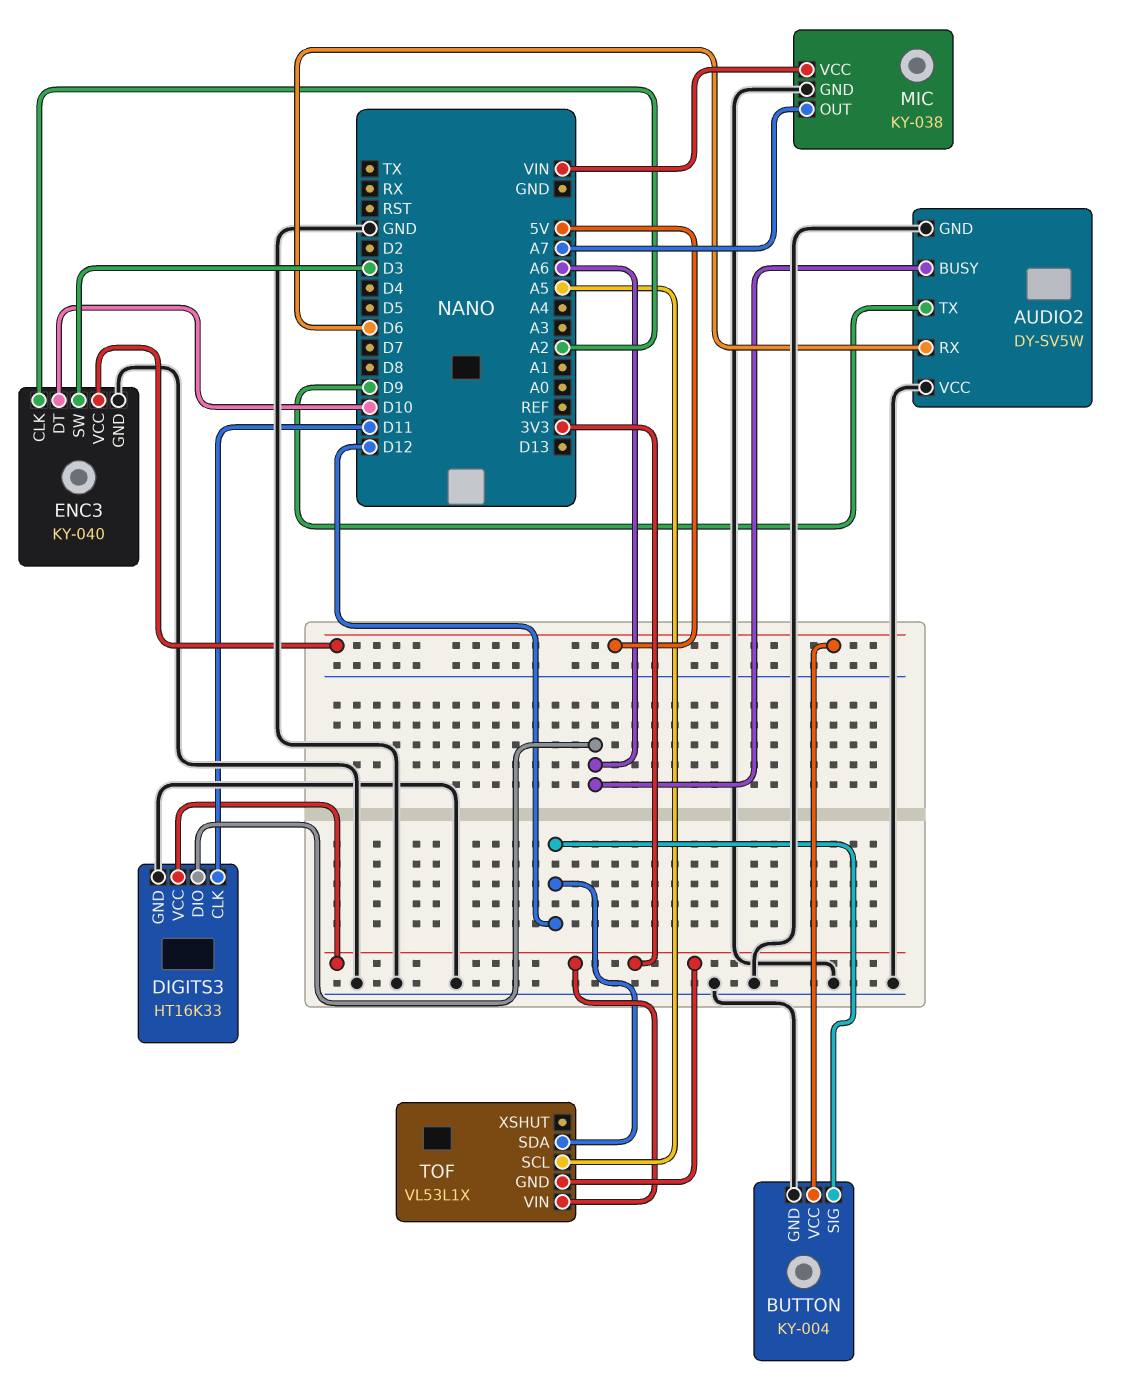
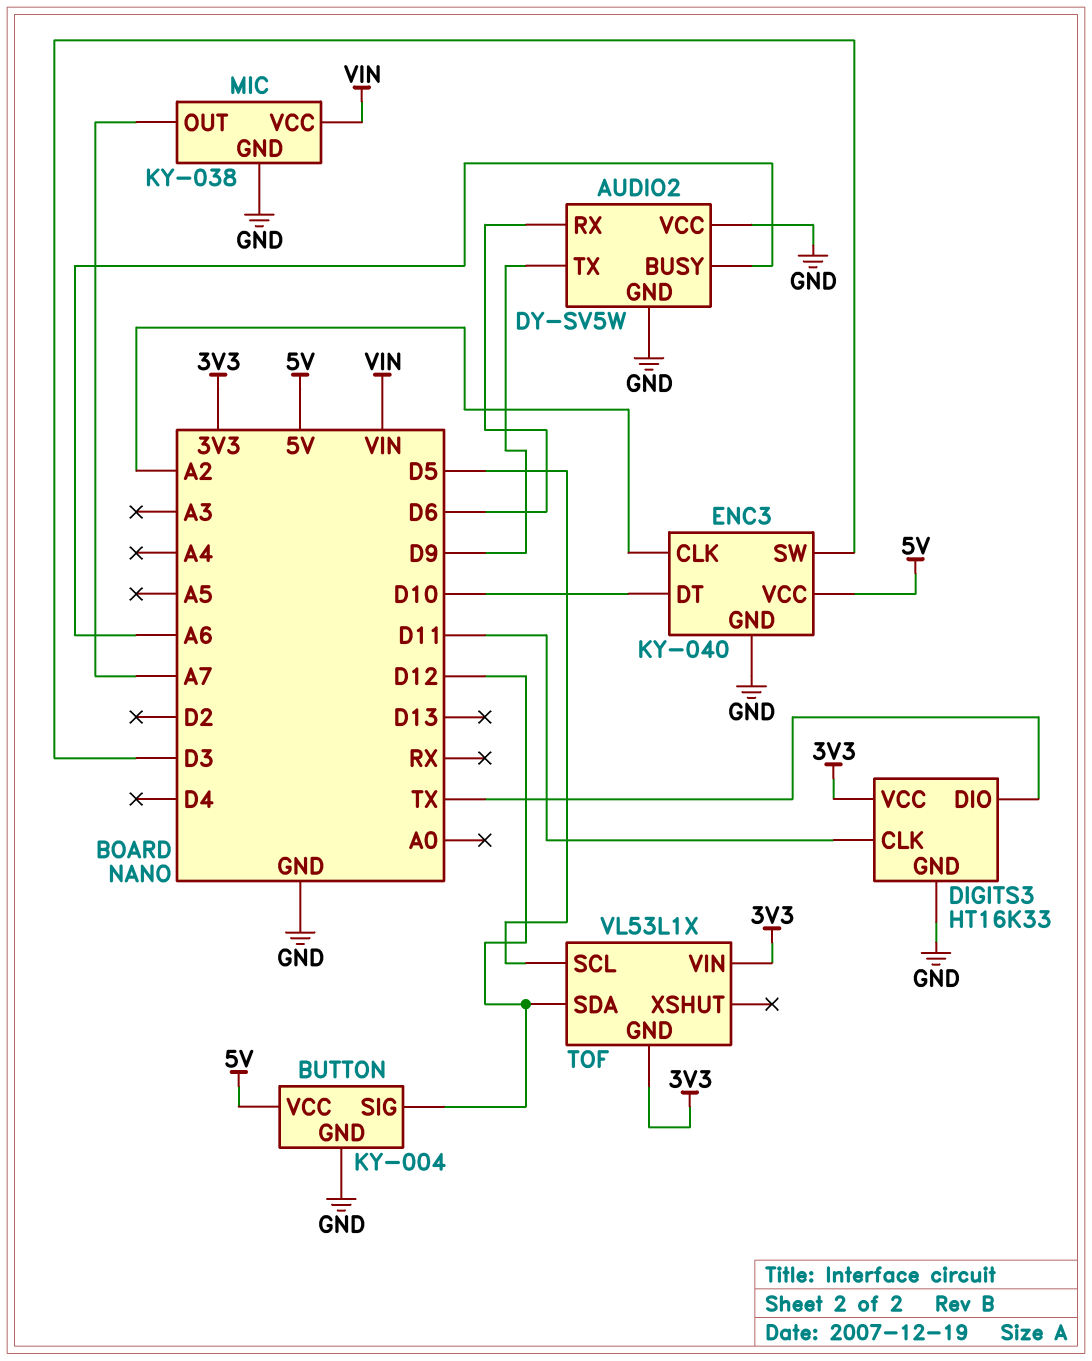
DIGITS3 pin DIO: A6 -> TX
TOF pin SCL: A5 -> D5

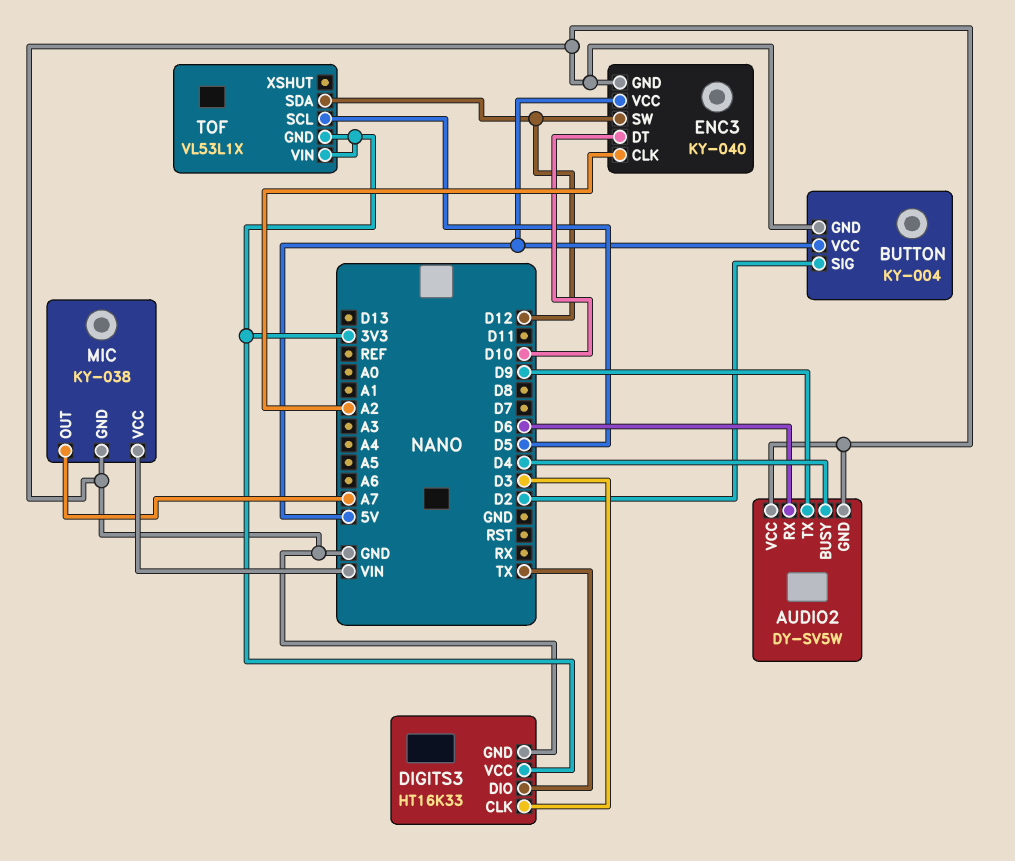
AUDIO2 pin BUSY: A6 -> D4
BUTTON pin SIG: D12 -> D2
DIGITS3 pin CLK: D11 -> D3
ENC3 pin SW: D3 -> D12

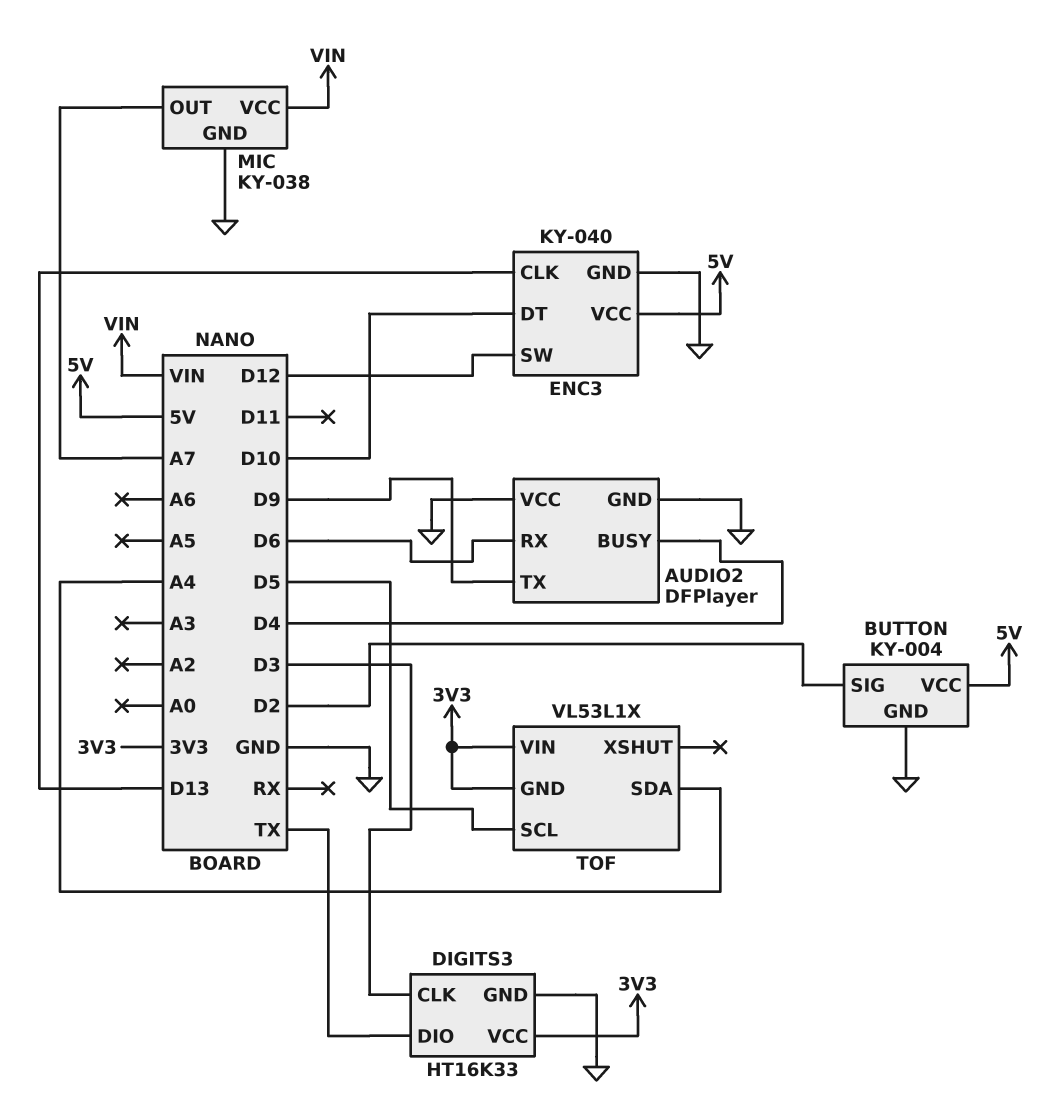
AUDIO2: DY-SV5W -> DFPlayer
ENC3 pin CLK: A2 -> D13
TOF pin SDA: D12 -> A4

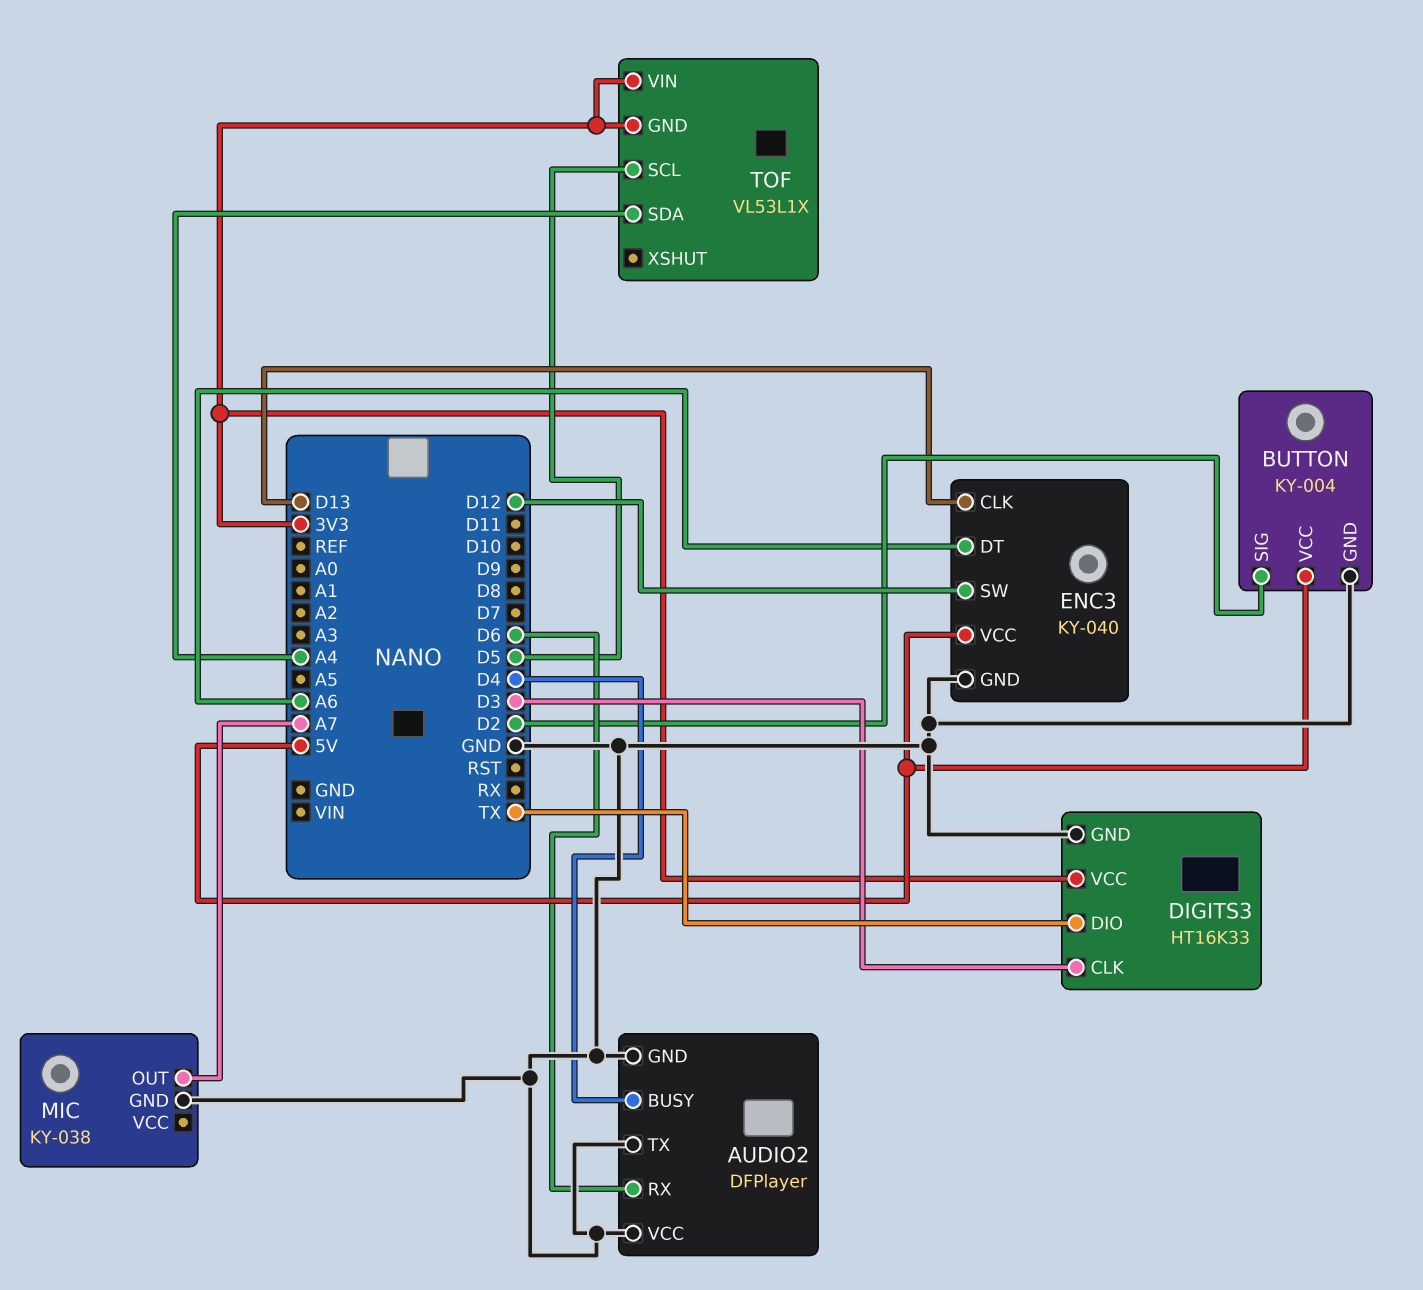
AUDIO2 pin TX: D9 -> GND
ENC3 pin DT: D10 -> A6
MIC pin VCC: VIN -> none

